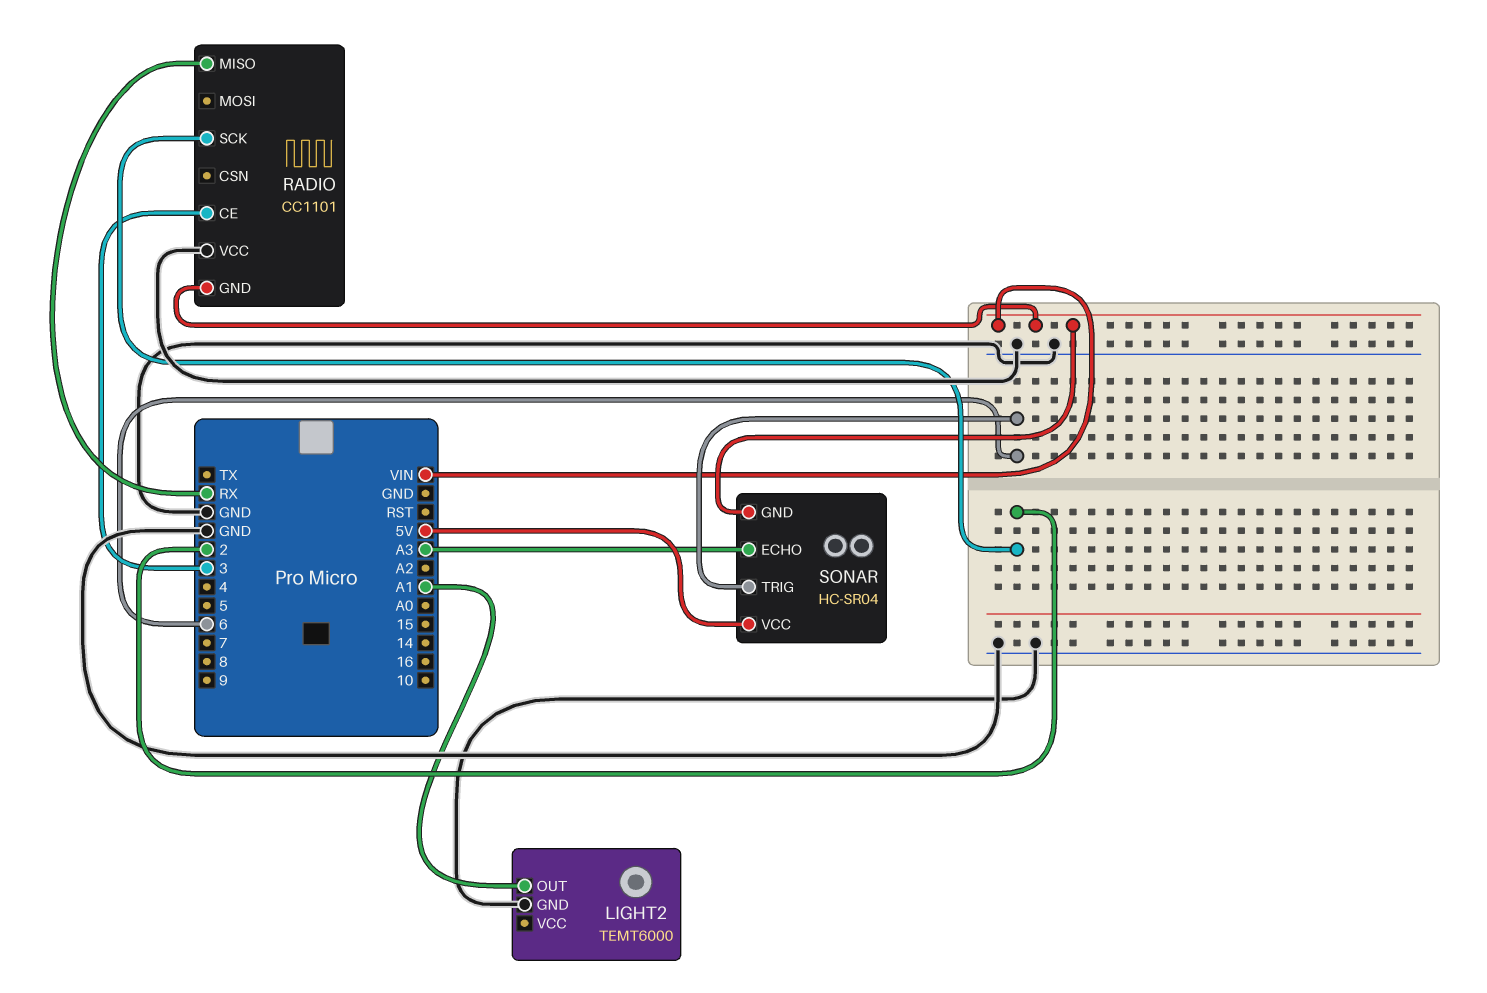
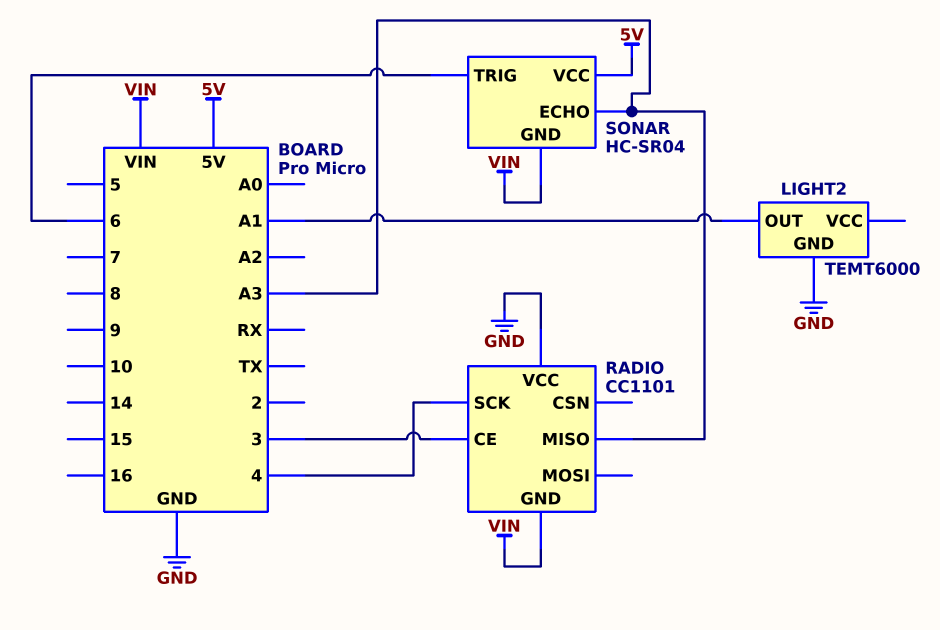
RADIO pin MISO: RX -> A3
RADIO pin SCK: 2 -> 4

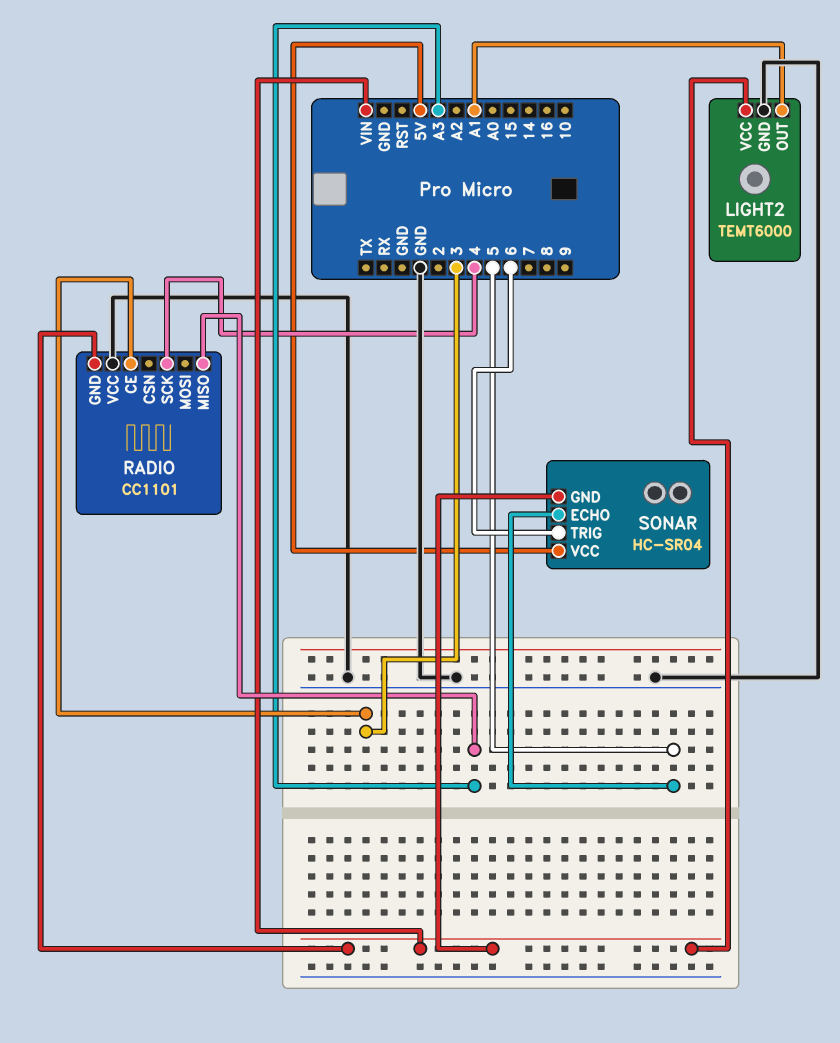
LIGHT2 pin VCC: none -> VIN
SONAR pin ECHO: A3 -> 5

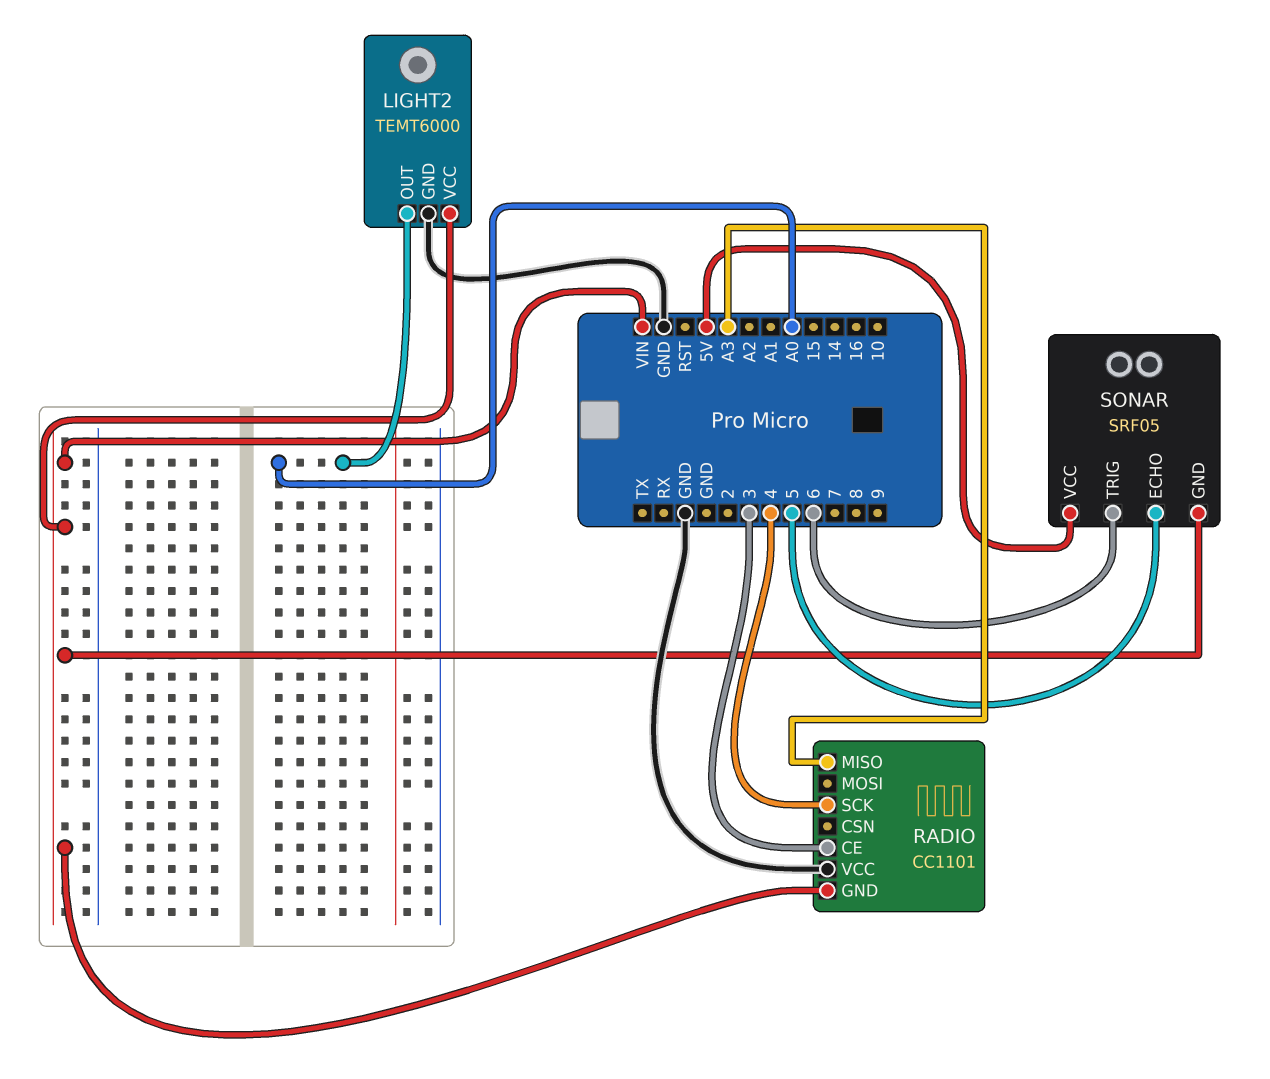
LIGHT2 pin OUT: A1 -> A0
SONAR: HC-SR04 -> SRF05

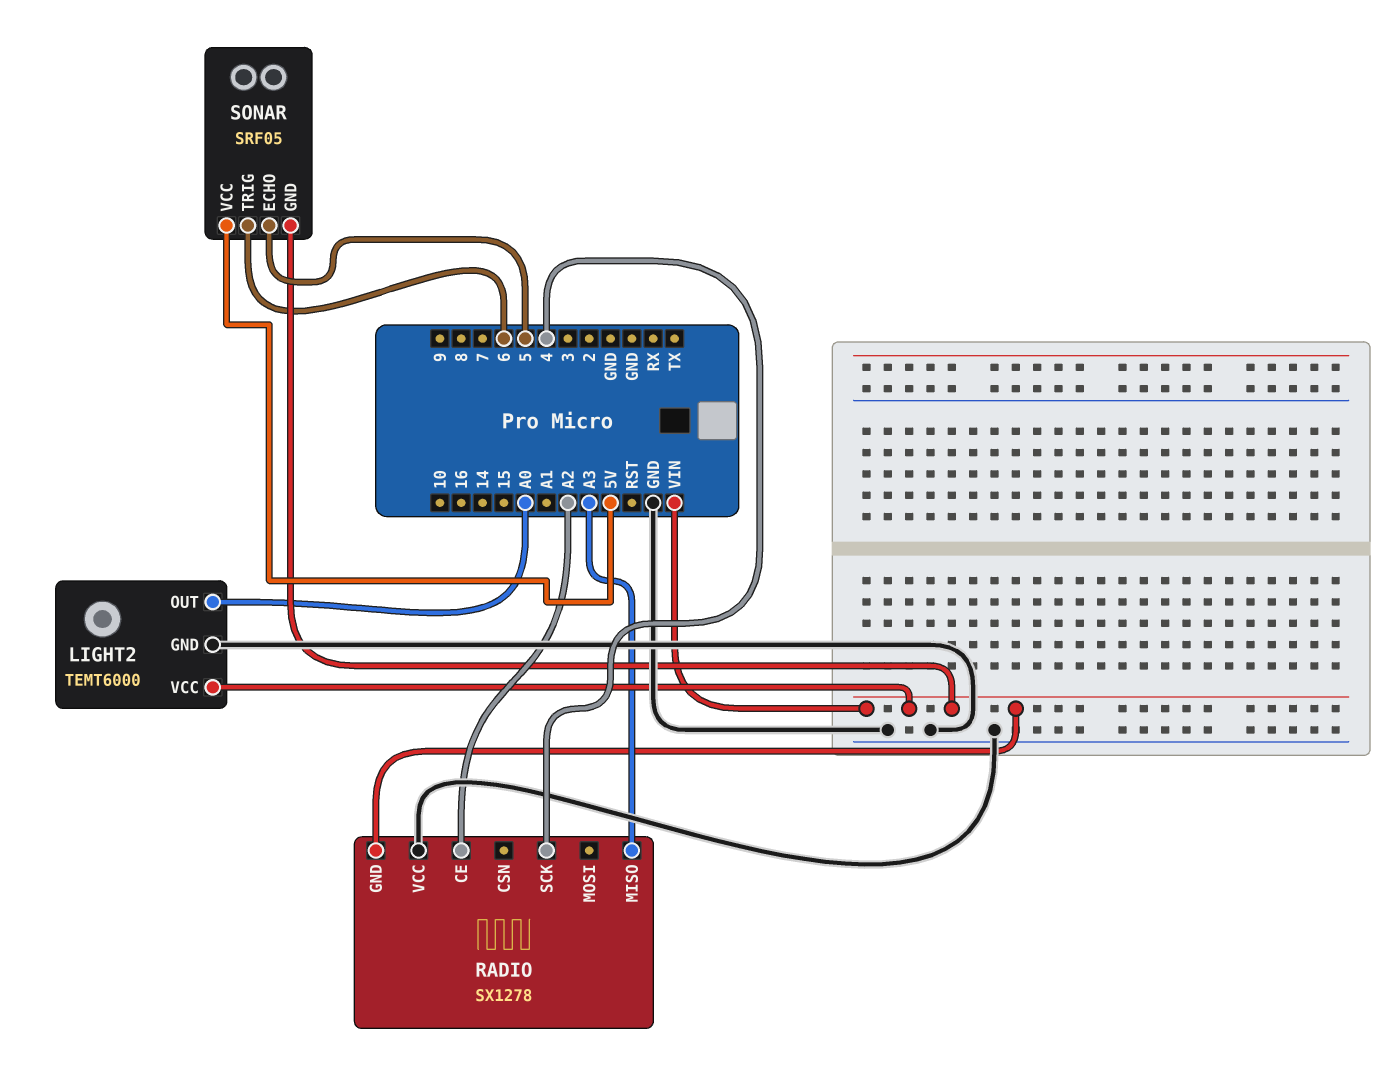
RADIO: CC1101 -> SX1278
RADIO pin CE: 3 -> A2

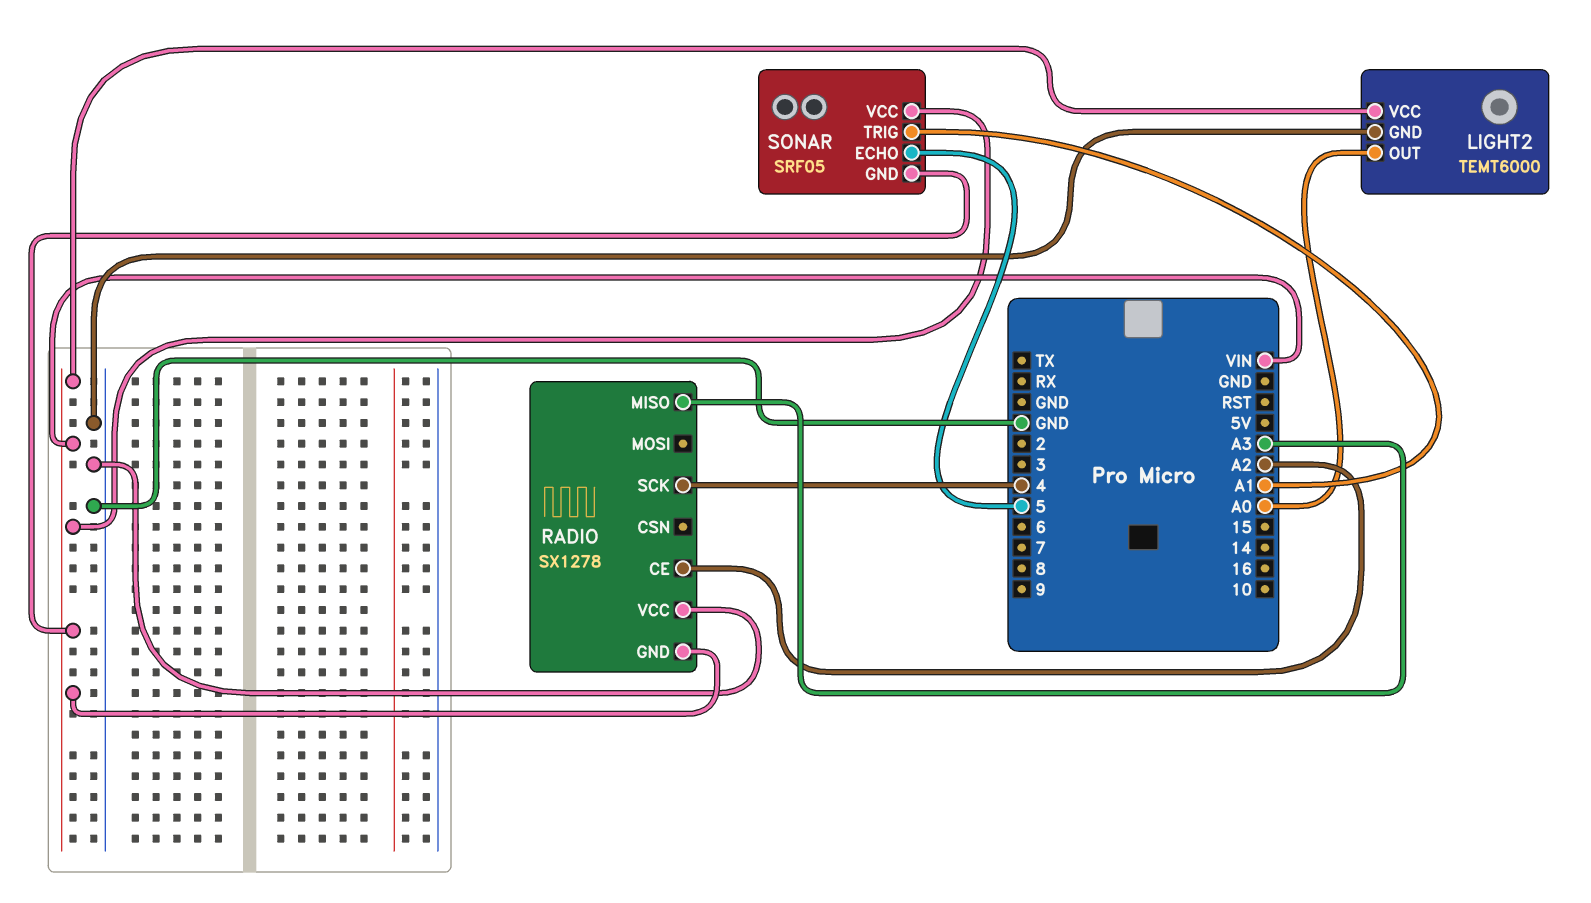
SONAR pin TRIG: 6 -> A1
SONAR pin VCC: 5V -> VIN

